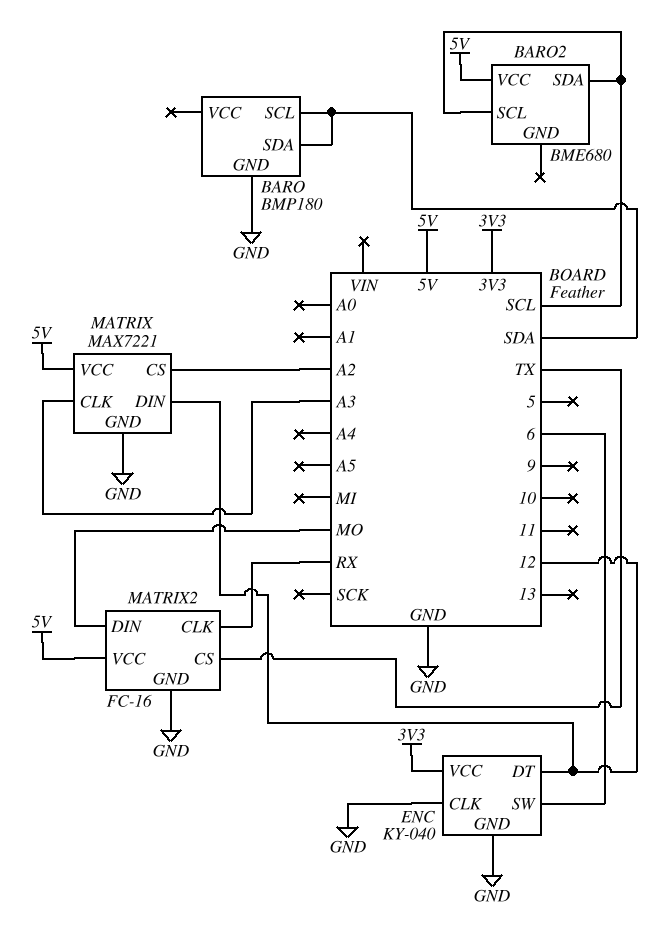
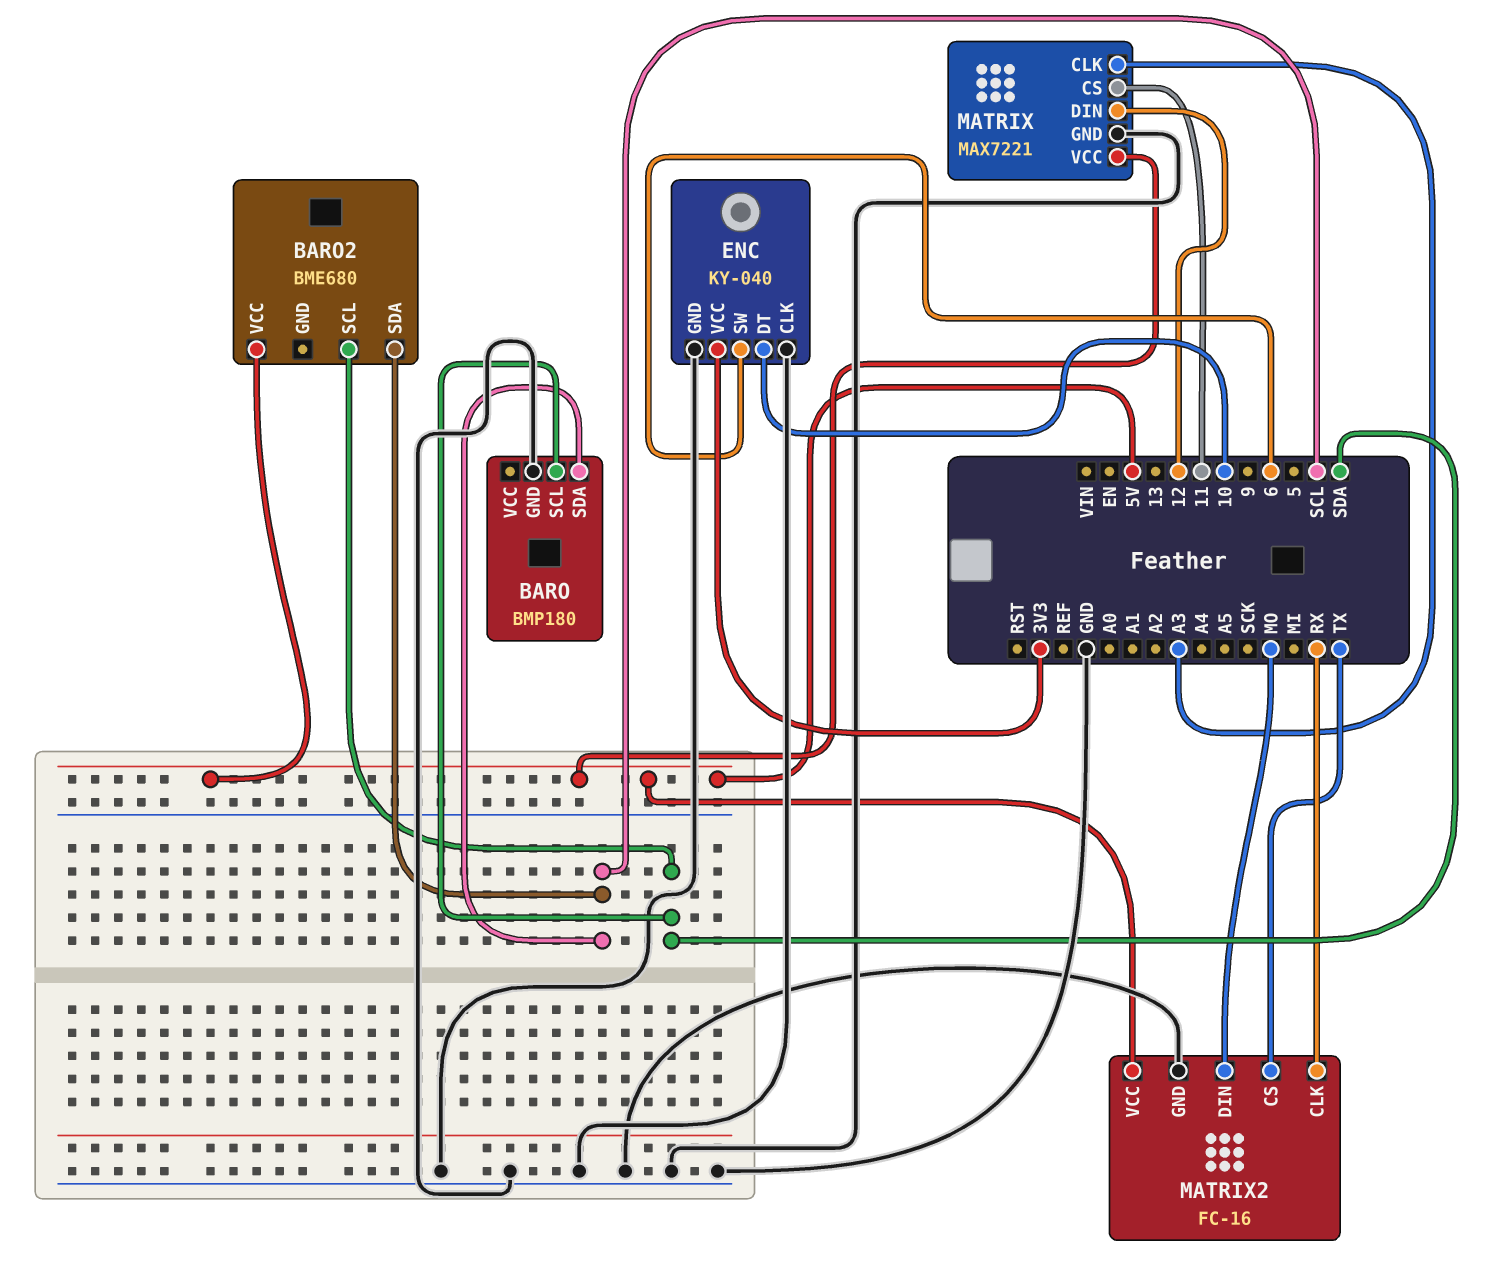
BARO pin SDA: SDA -> SCL
BARO2 pin SCL: SCL -> SDA
ENC pin DT: 12 -> 10
MATRIX pin CS: A2 -> 11

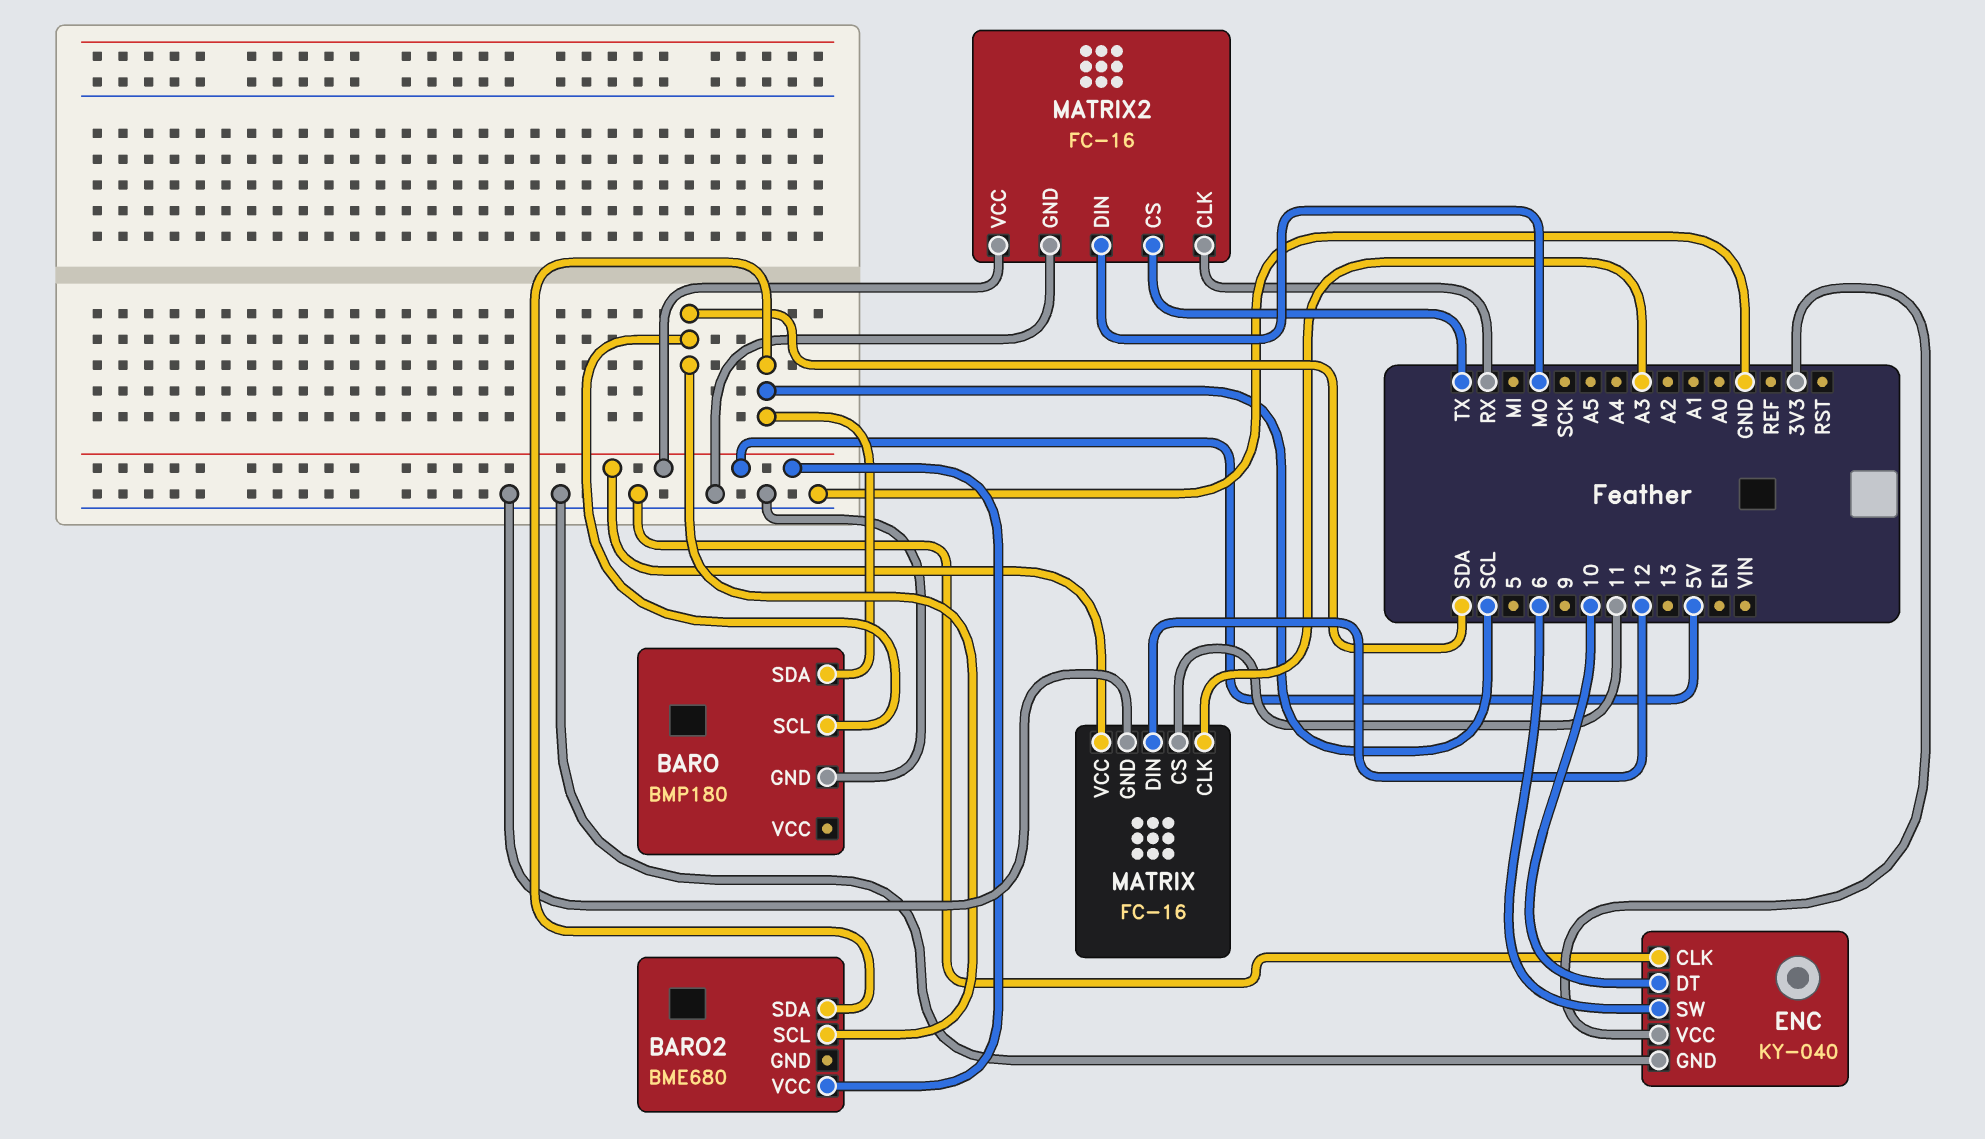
MATRIX: MAX7221 -> FC-16

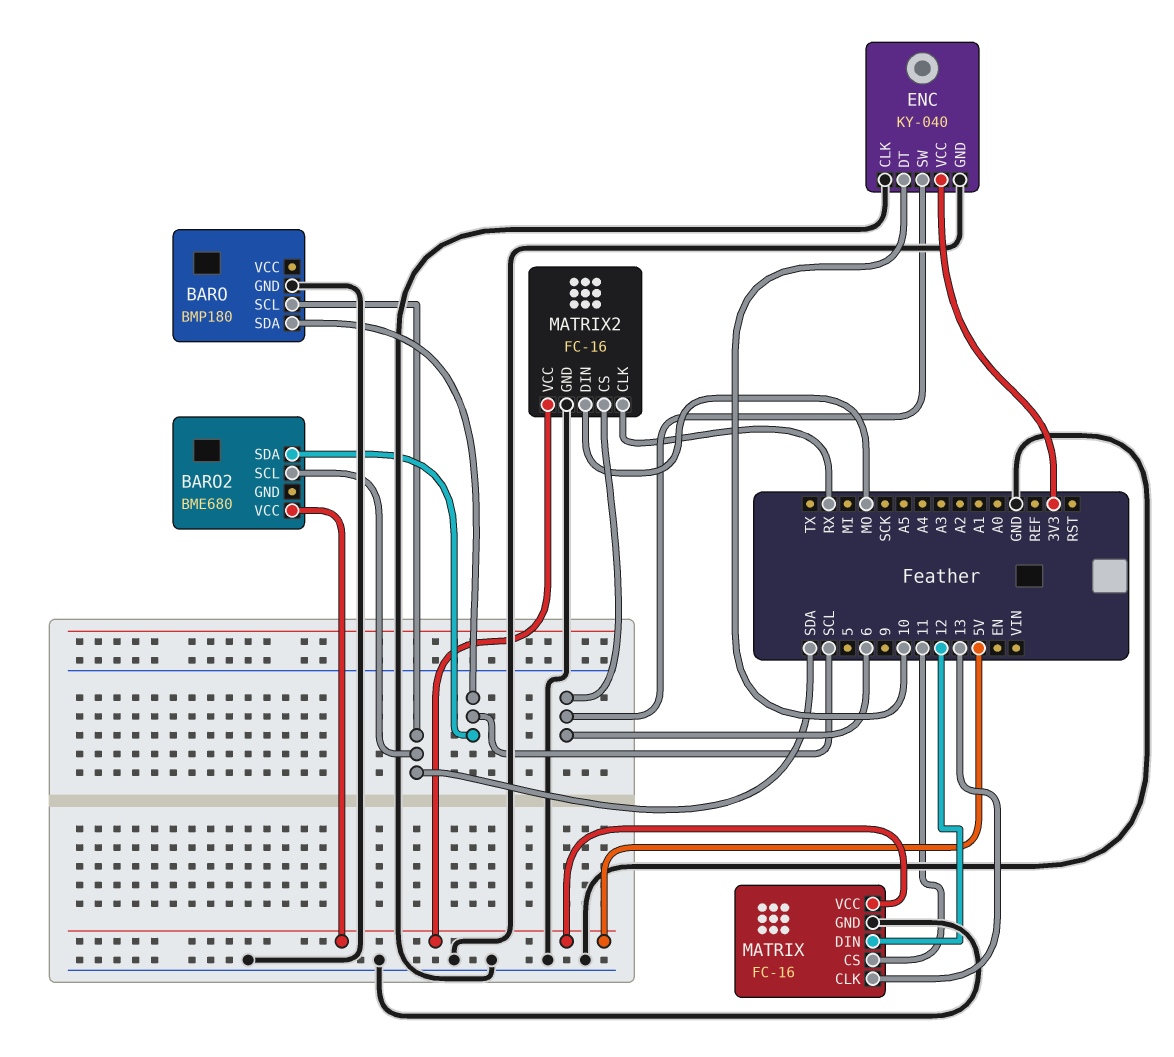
MATRIX pin CLK: A3 -> 13
MATRIX2 pin CS: TX -> 6

